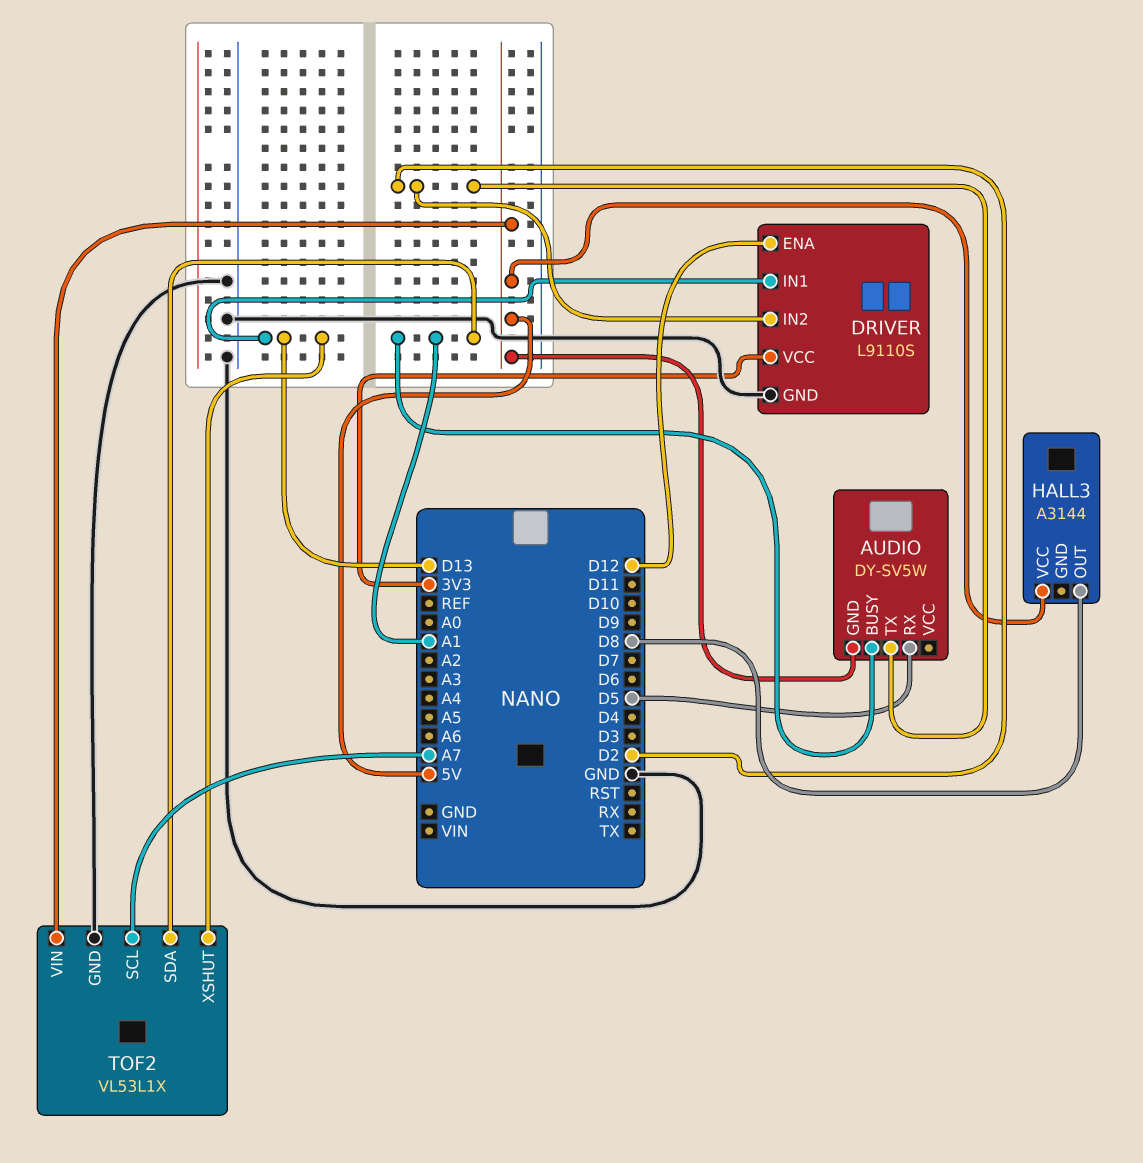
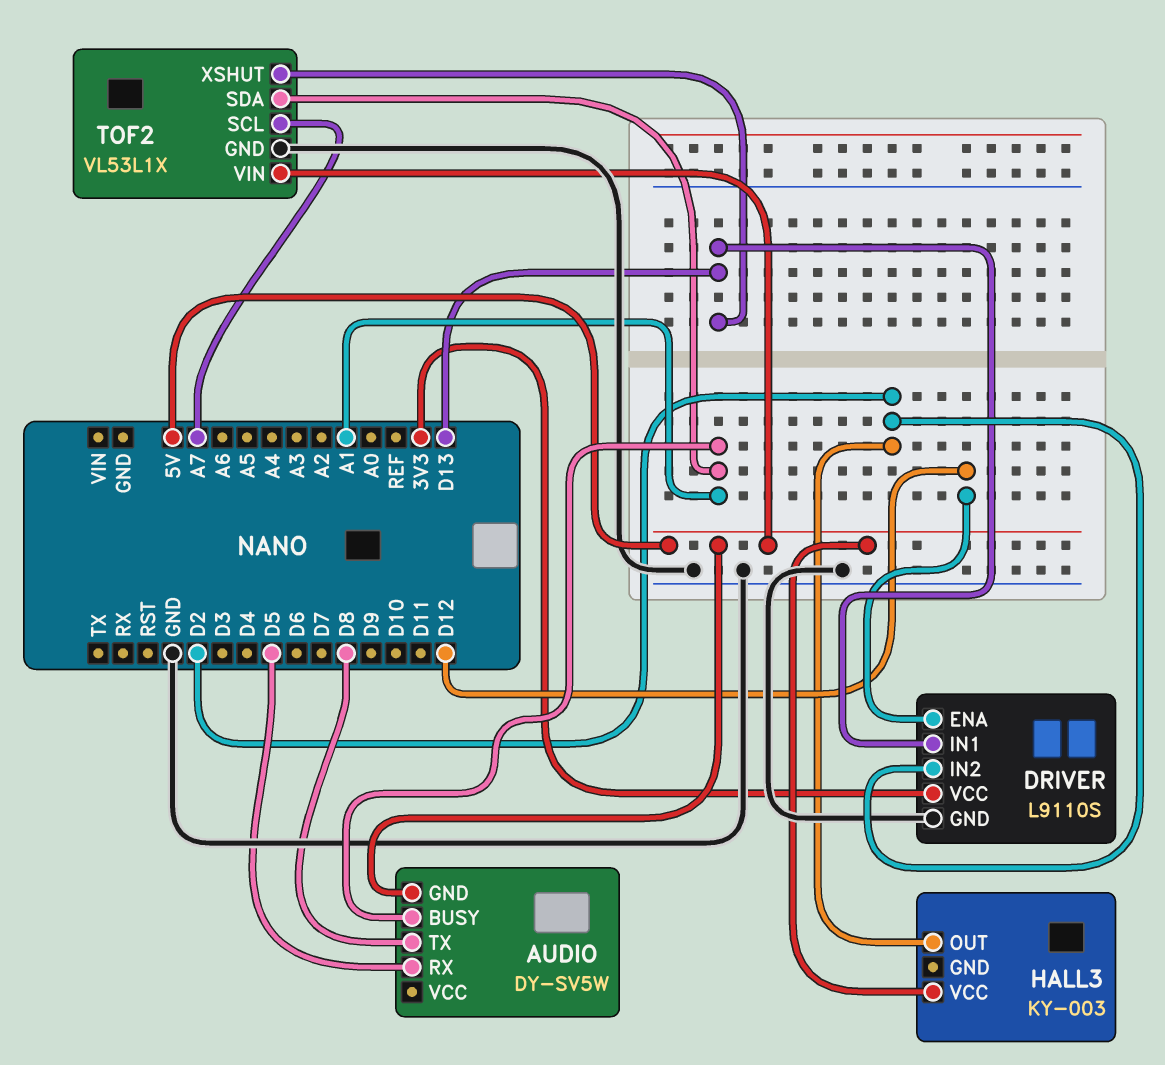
AUDIO pin TX: D2 -> D8
HALL3: A3144 -> KY-003
HALL3 pin OUT: D8 -> D2

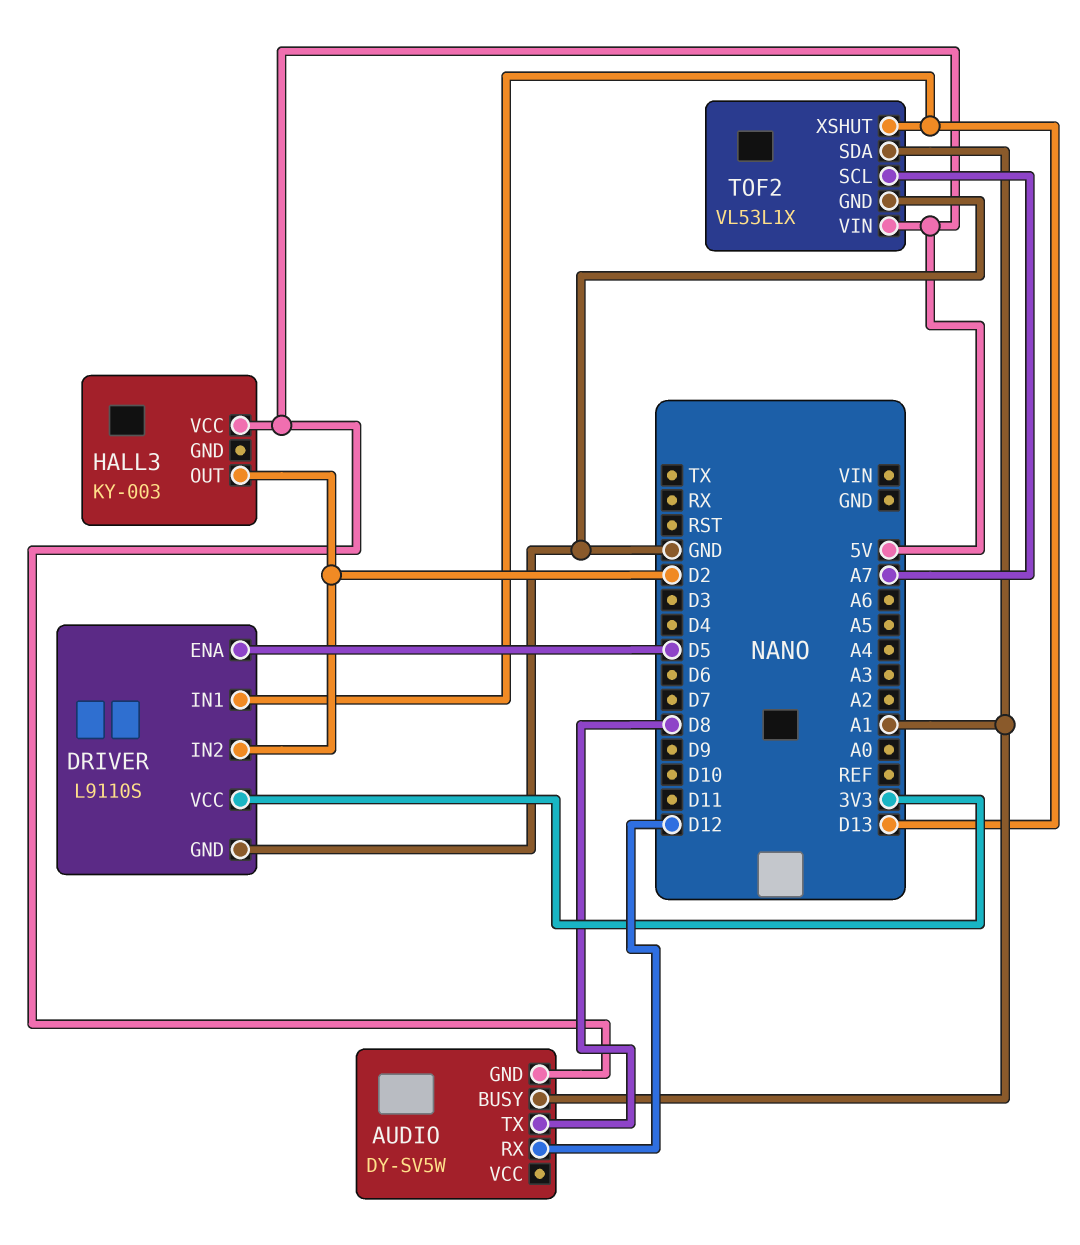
AUDIO pin RX: D5 -> D12
DRIVER pin ENA: D12 -> D5

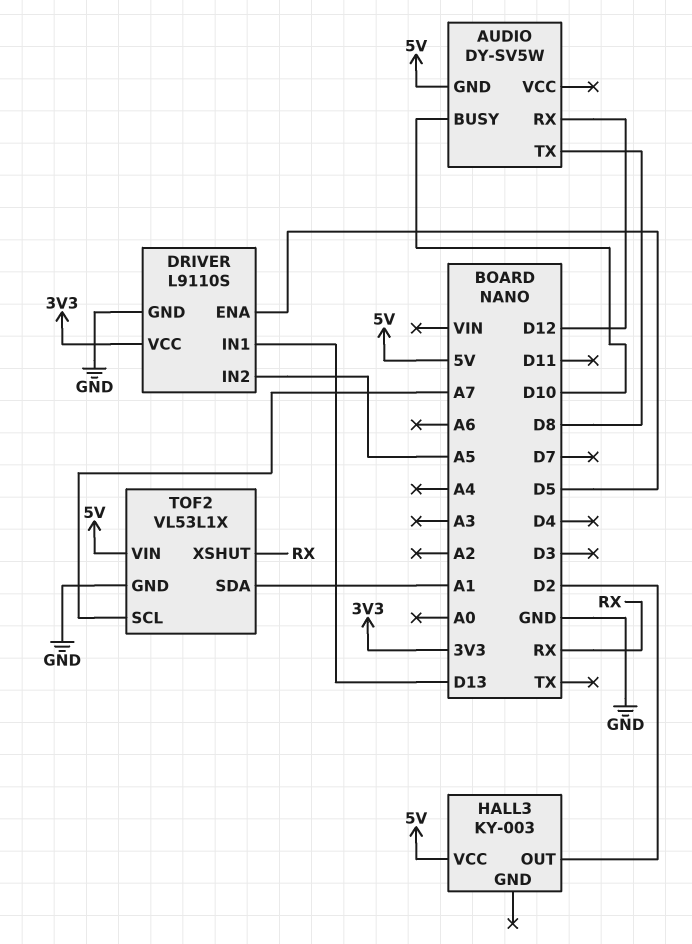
AUDIO pin BUSY: A1 -> D10
DRIVER pin IN2: D2 -> A5
TOF2 pin XSHUT: D13 -> RX

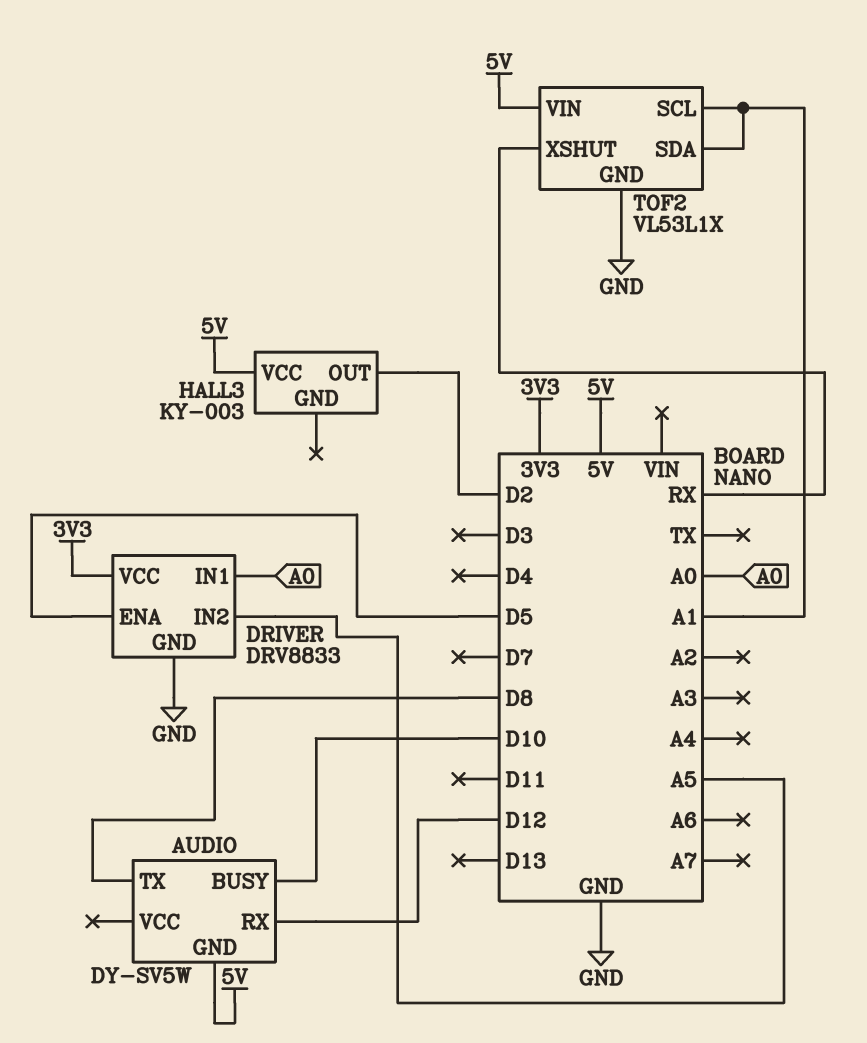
DRIVER: L9110S -> DRV8833
DRIVER pin IN1: D13 -> A0
TOF2 pin SCL: A7 -> A1

